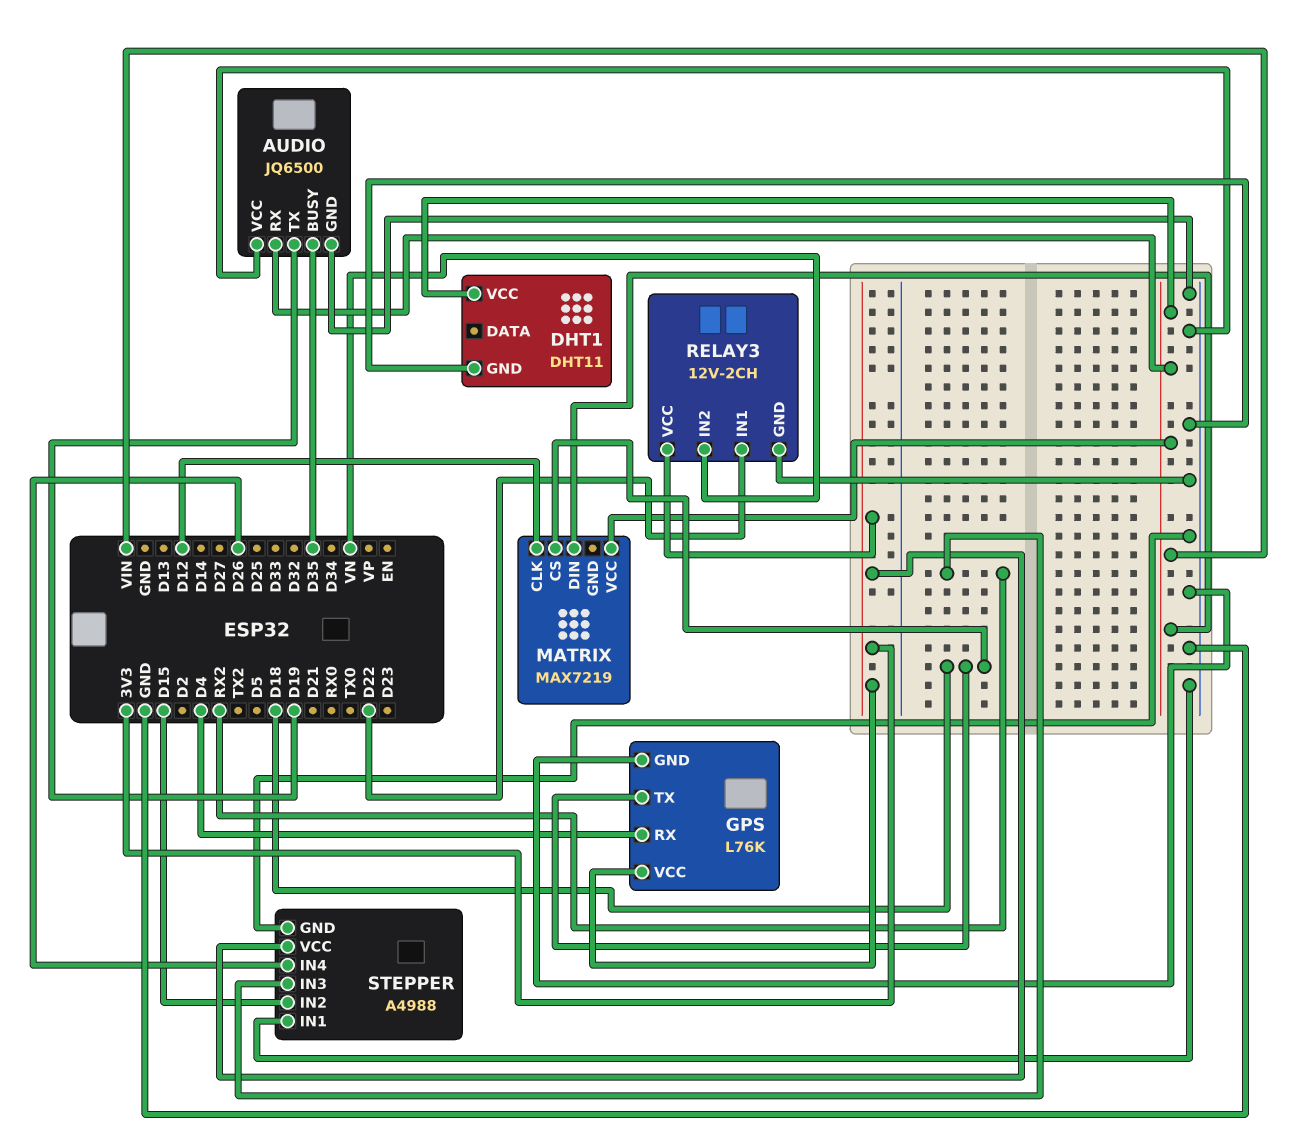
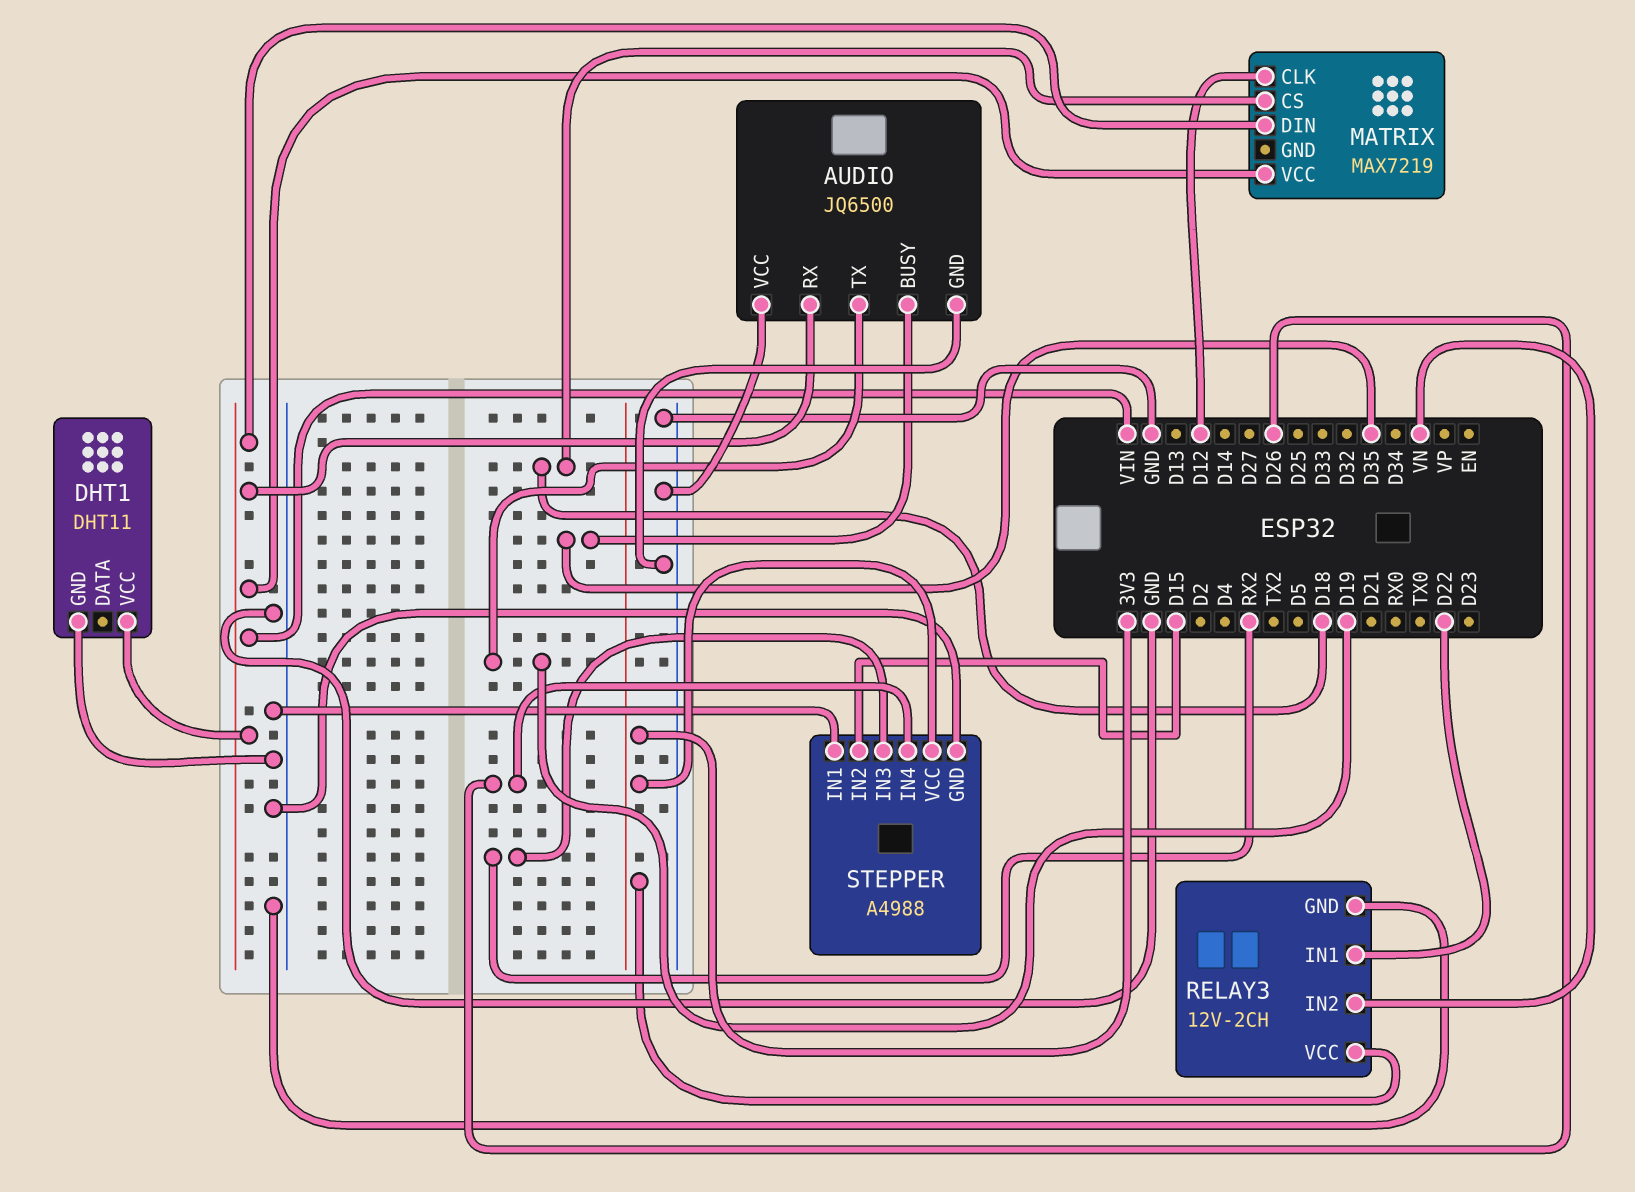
GPS: L76K -> none
GPS pin GND: GND -> none
GPS pin RX: D4 -> none
GPS pin TX: D18 -> none
GPS pin VCC: 3V3 -> none

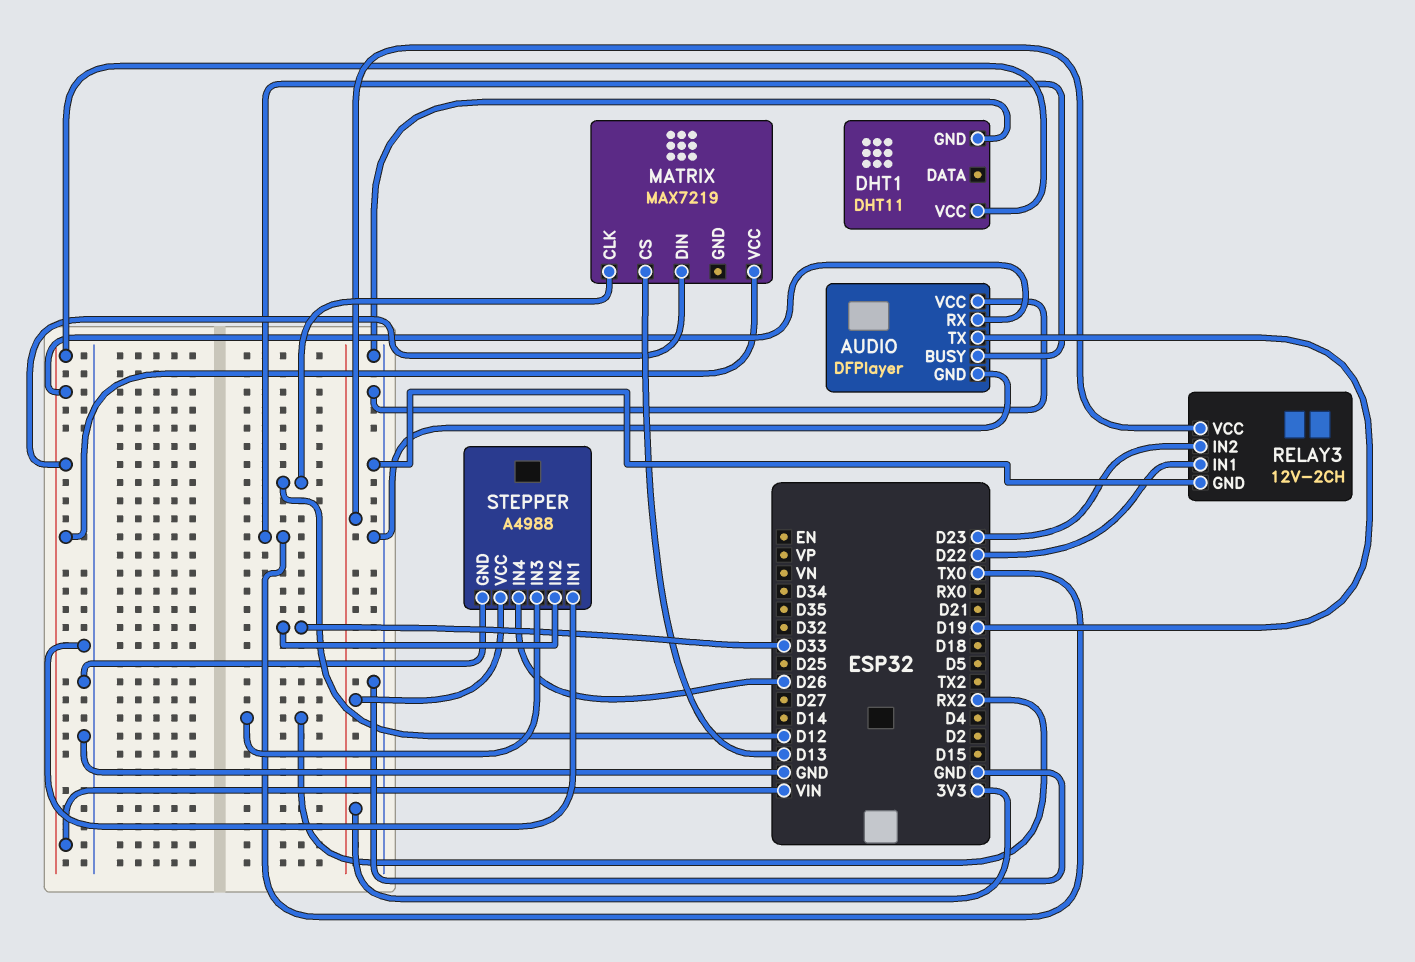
AUDIO: JQ6500 -> DFPlayer
AUDIO pin BUSY: D35 -> TX0
MATRIX pin CS: D18 -> D13
RELAY3 pin IN2: VN -> D23
STEPPER pin IN2: D15 -> D33

